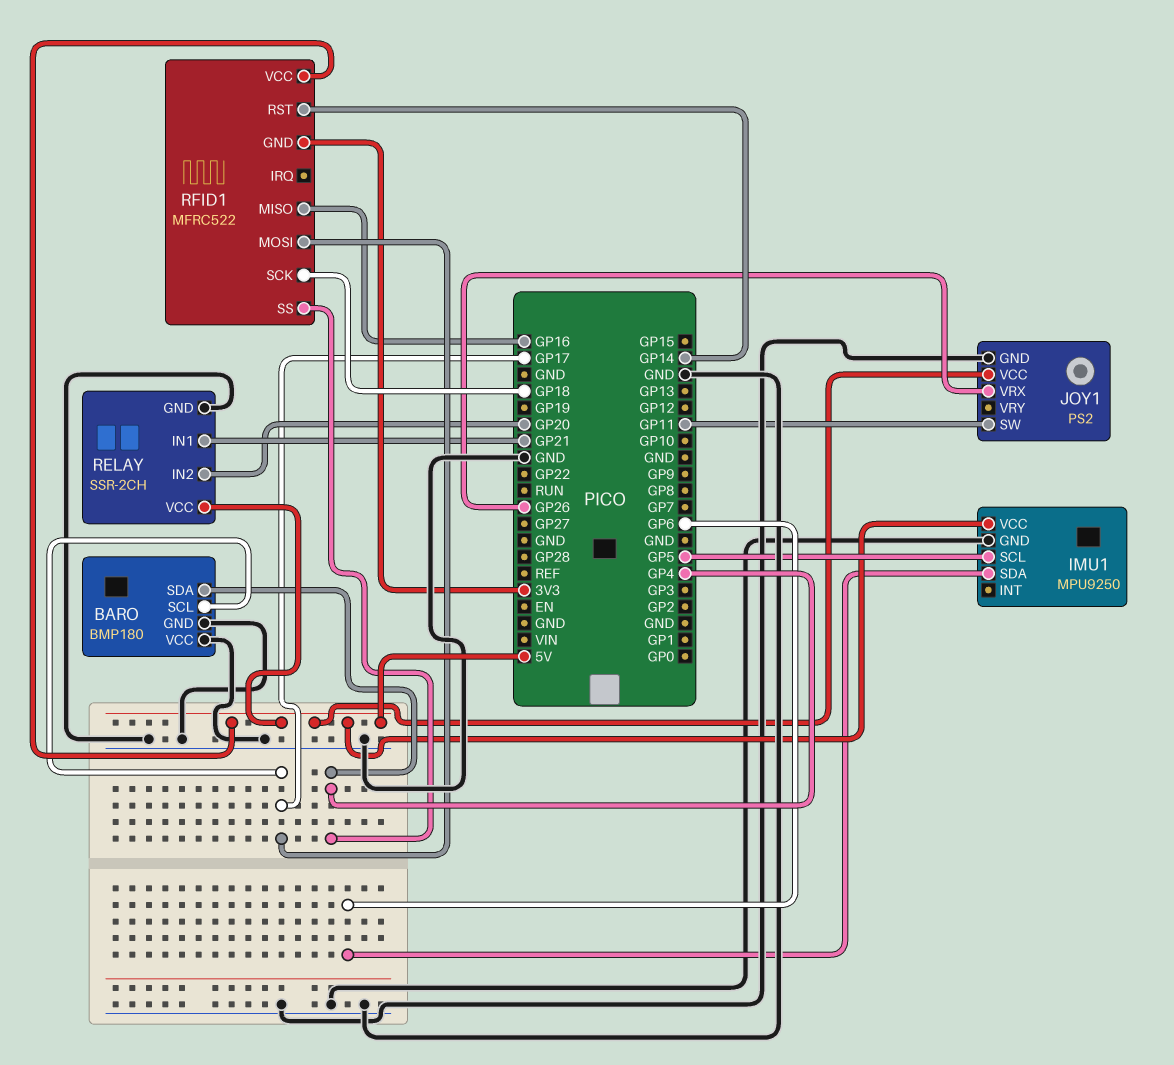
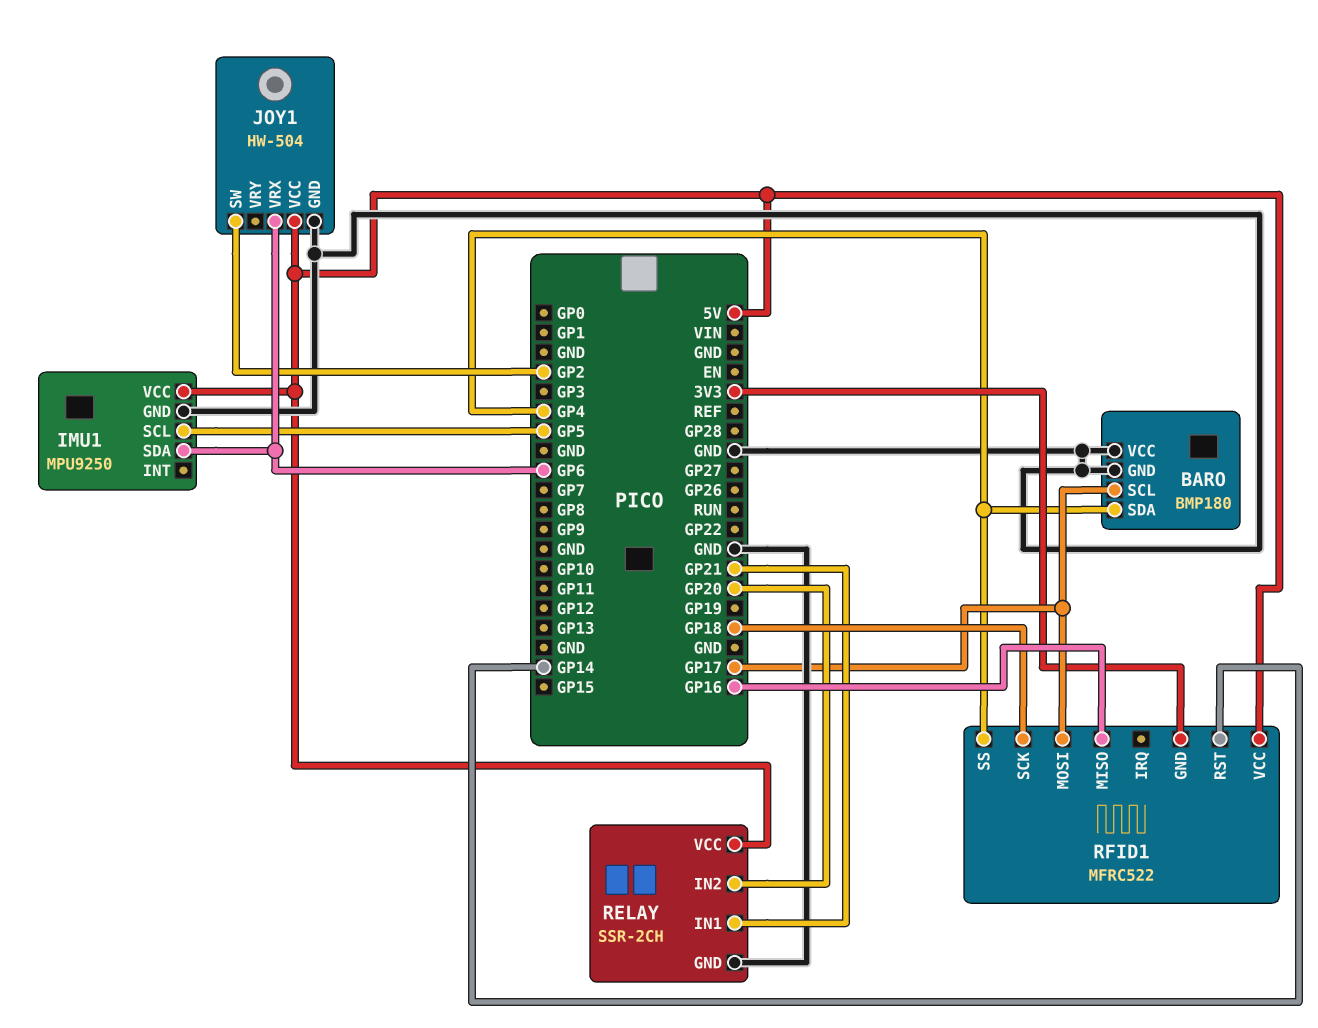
JOY1: PS2 -> HW-504
JOY1 pin SW: GP11 -> GP2
JOY1 pin VRX: GP26 -> GP6

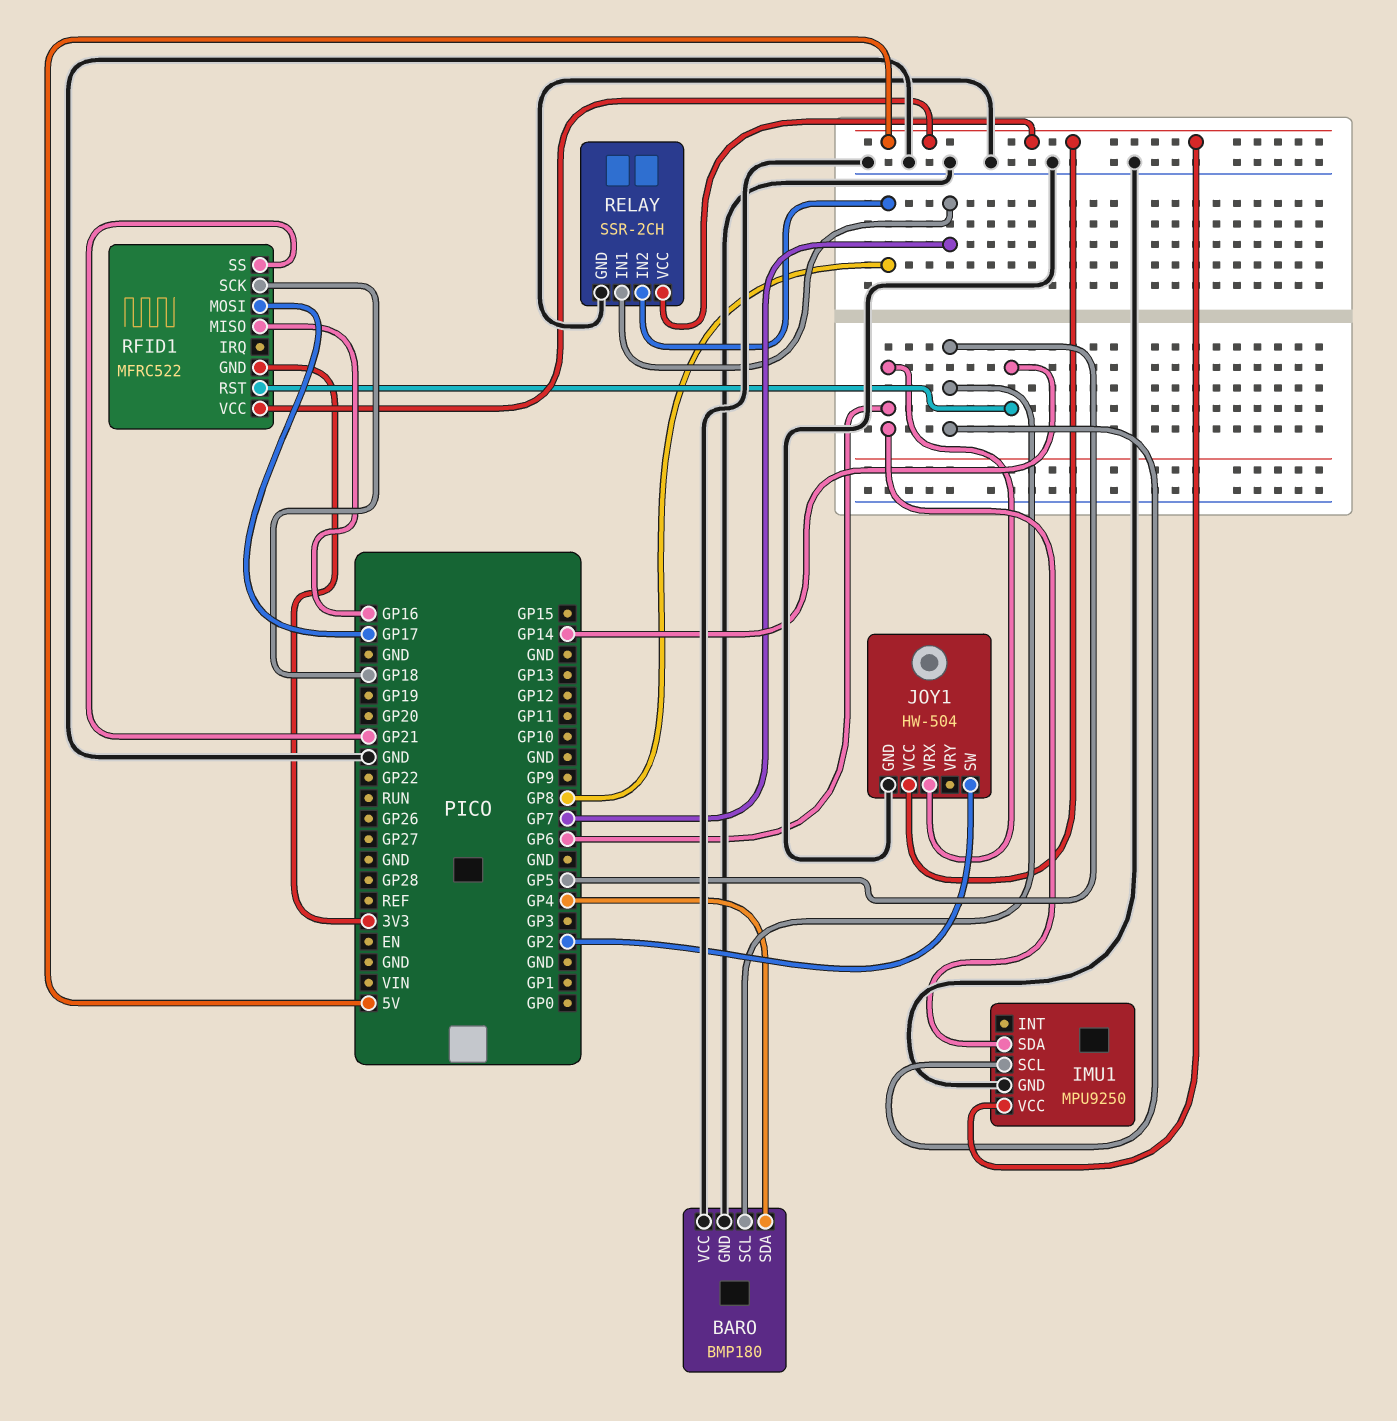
BARO pin SCL: GP17 -> GP5
RELAY pin IN1: GP21 -> GP7
RELAY pin IN2: GP20 -> GP8
RFID1 pin SS: GP4 -> GP21

